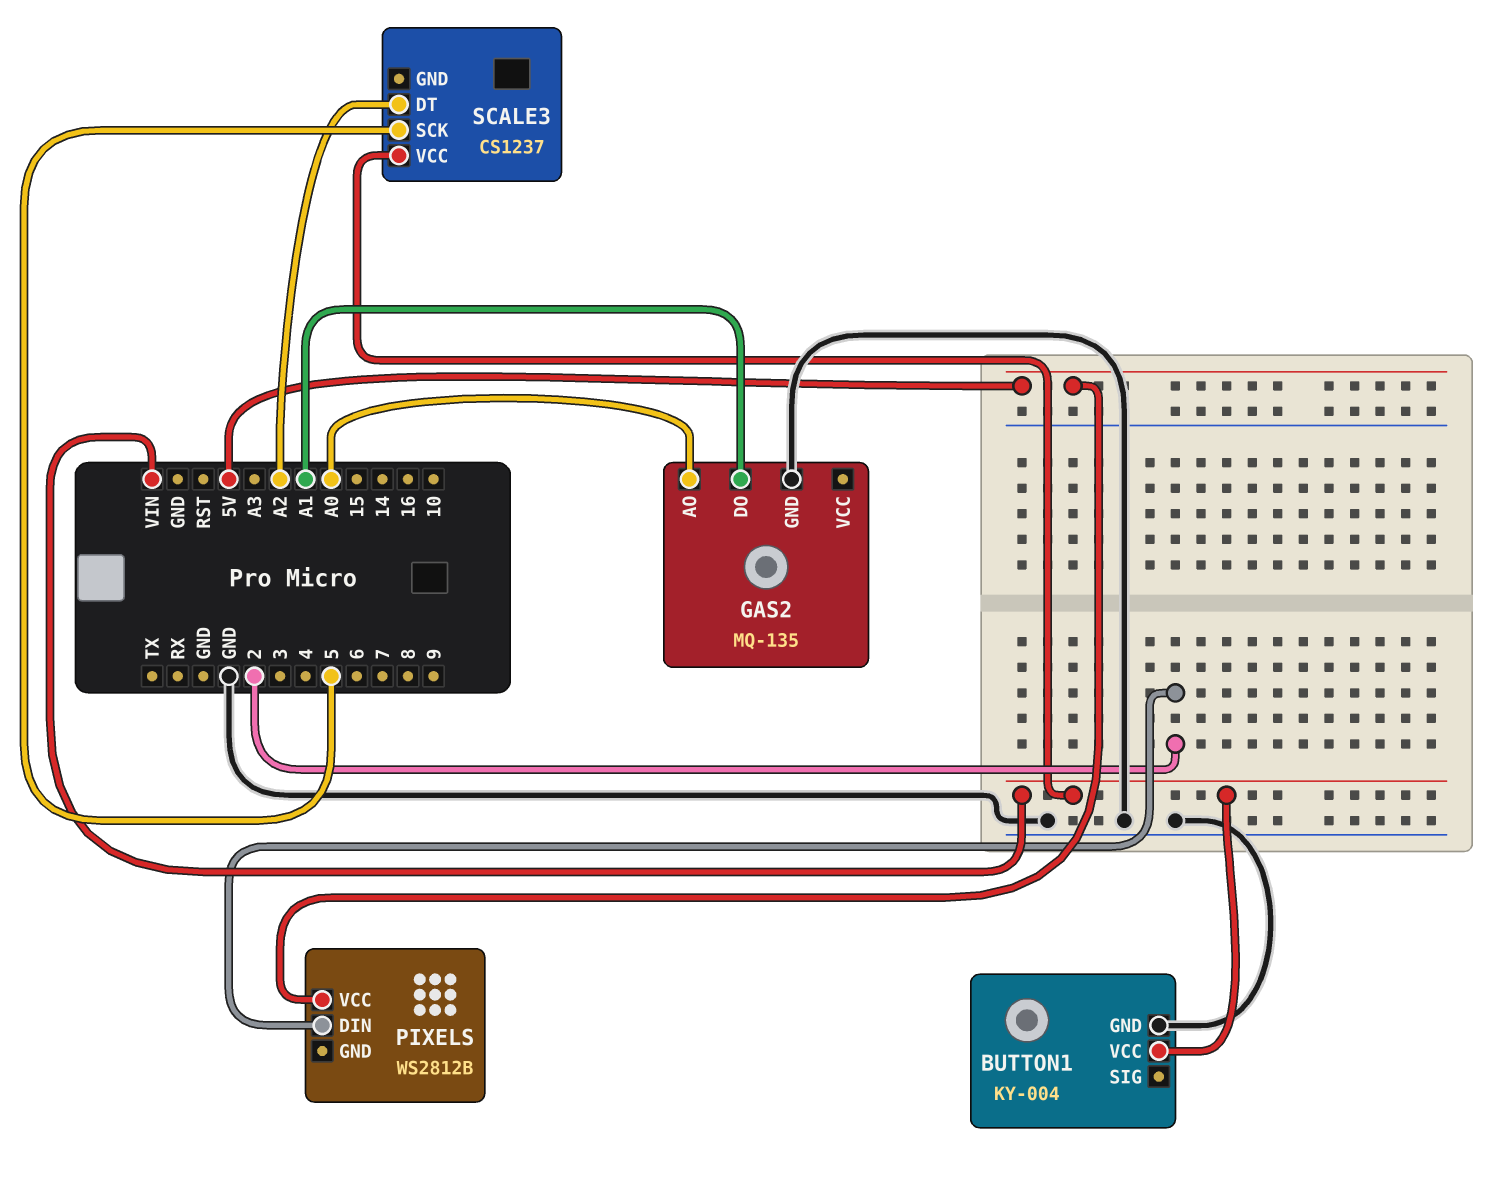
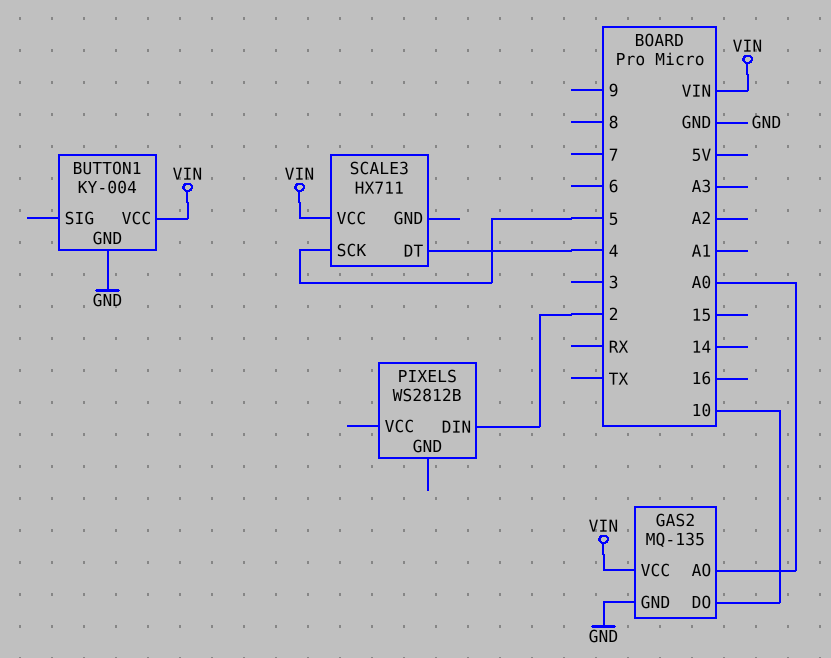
GAS2 pin DO: A1 -> 10
GAS2 pin VCC: none -> VIN
PIXELS pin VCC: 5V -> none
SCALE3: CS1237 -> HX711
SCALE3 pin DT: A2 -> 4

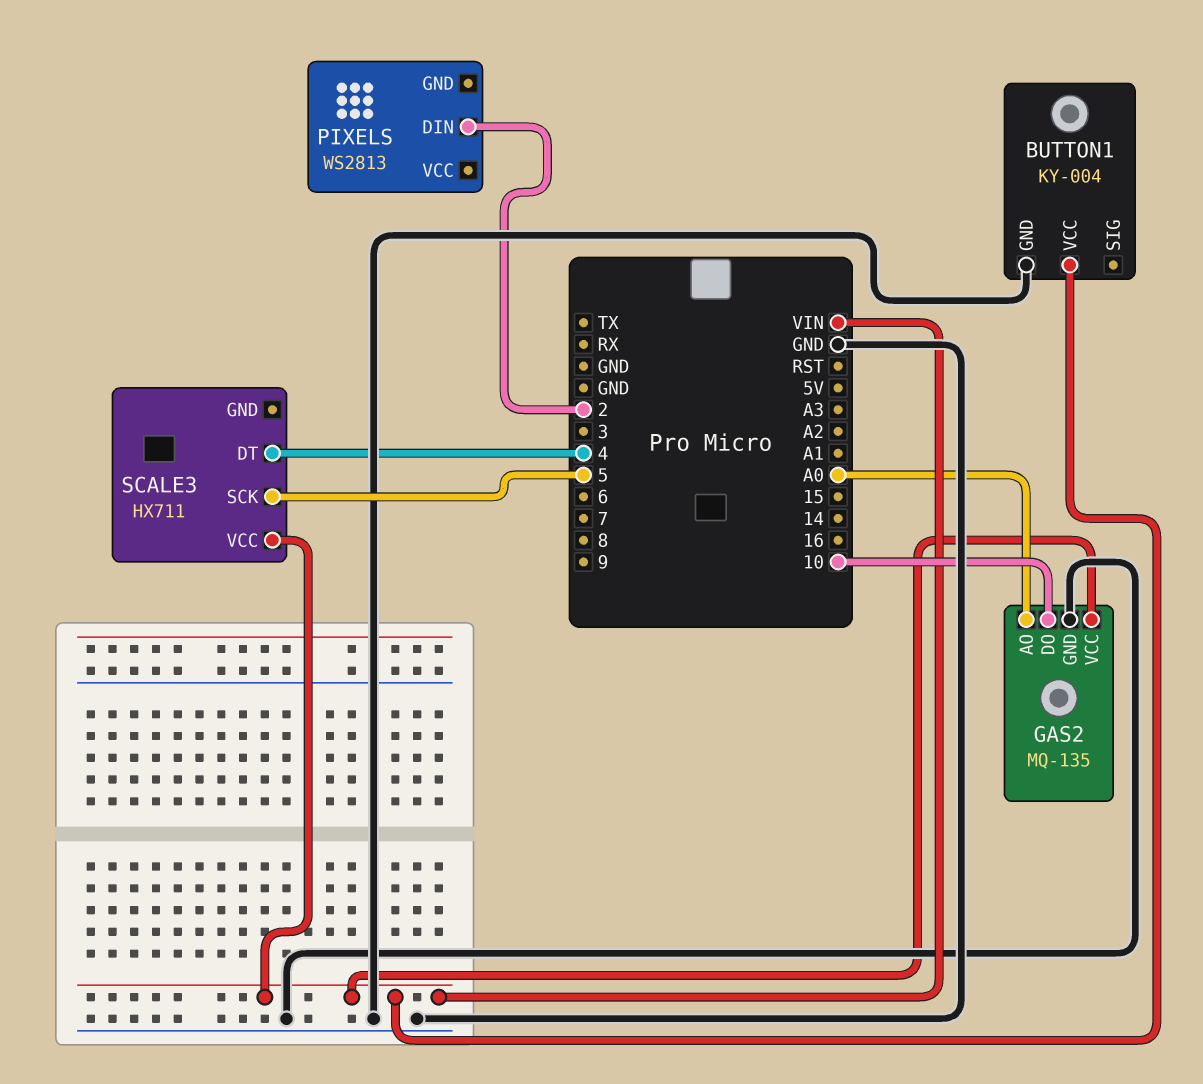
PIXELS: WS2812B -> WS2813

